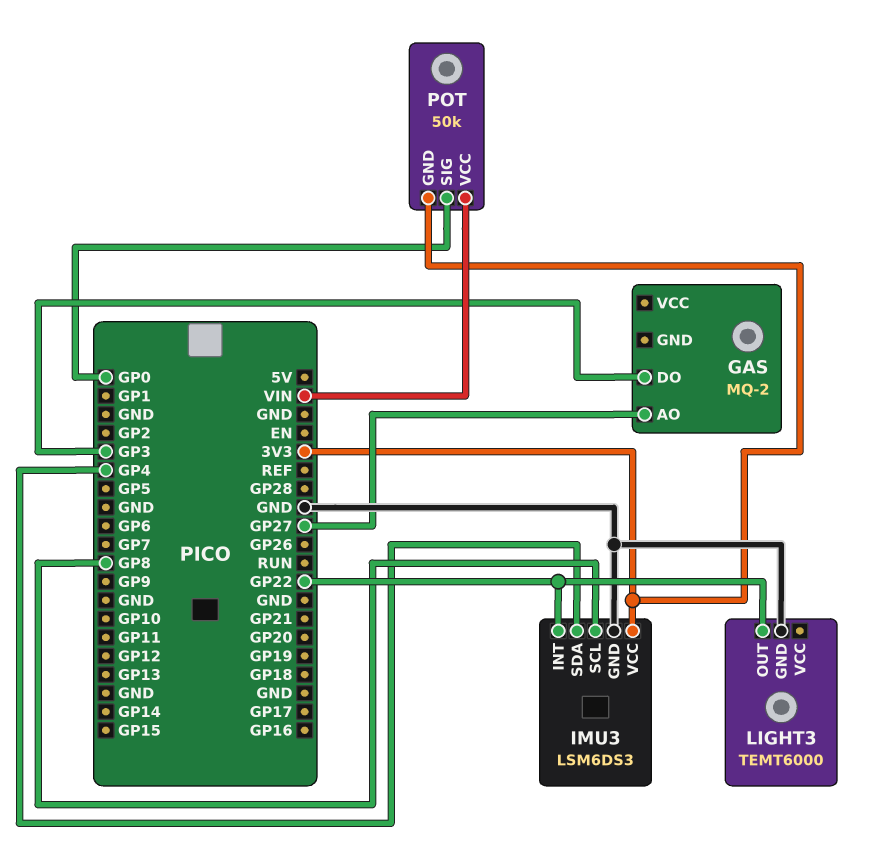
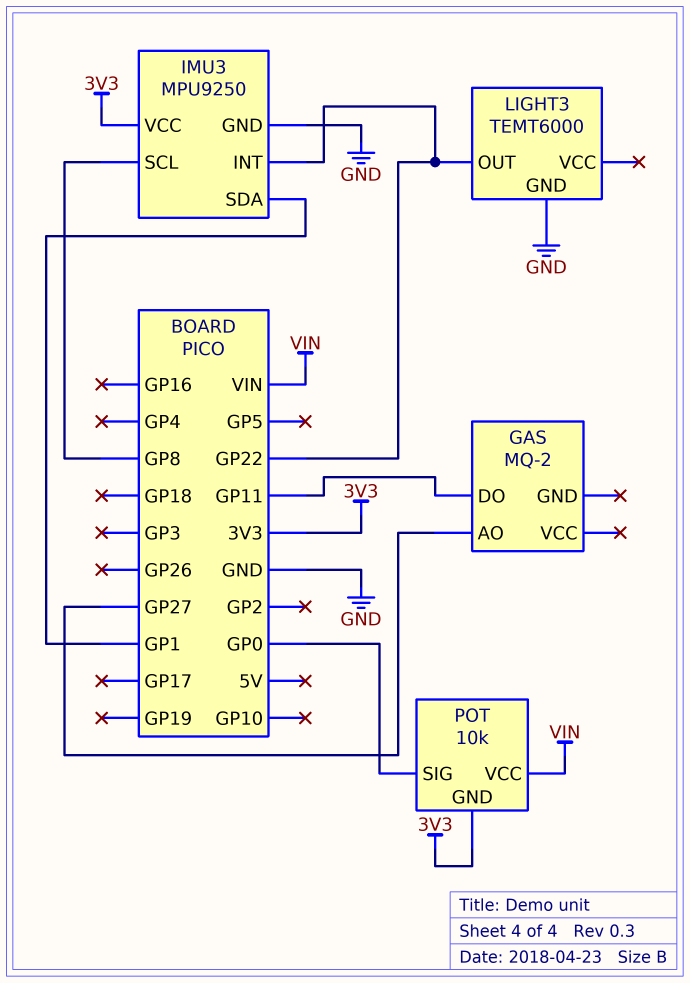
GAS pin DO: GP3 -> GP11
IMU3: LSM6DS3 -> MPU9250
IMU3 pin SDA: GP4 -> GP1
POT: 50k -> 10k

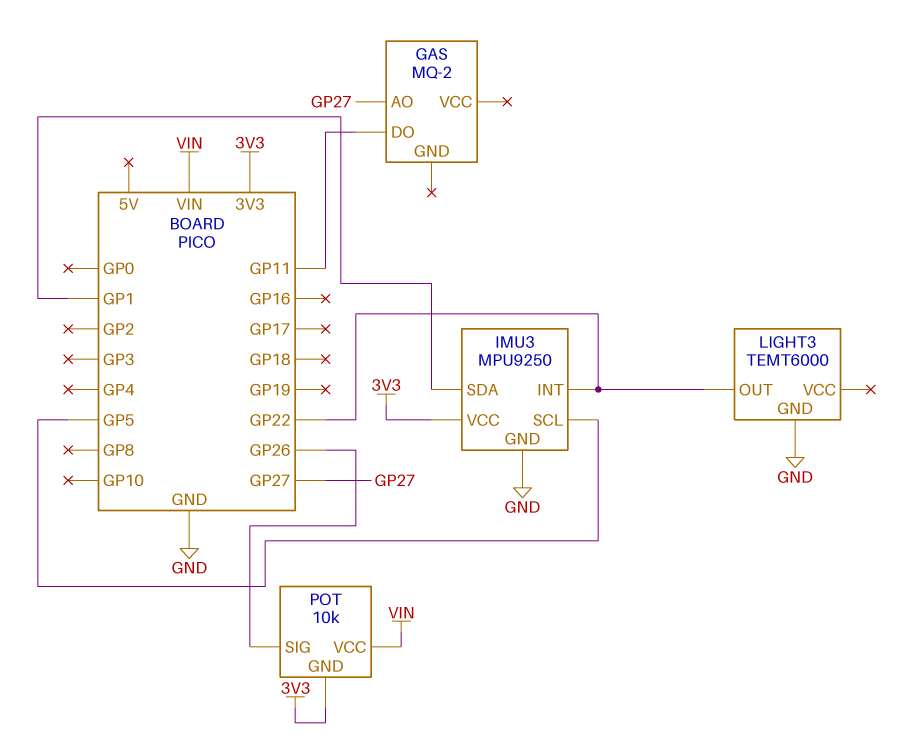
IMU3 pin SCL: GP8 -> GP5
POT pin SIG: GP0 -> GP26

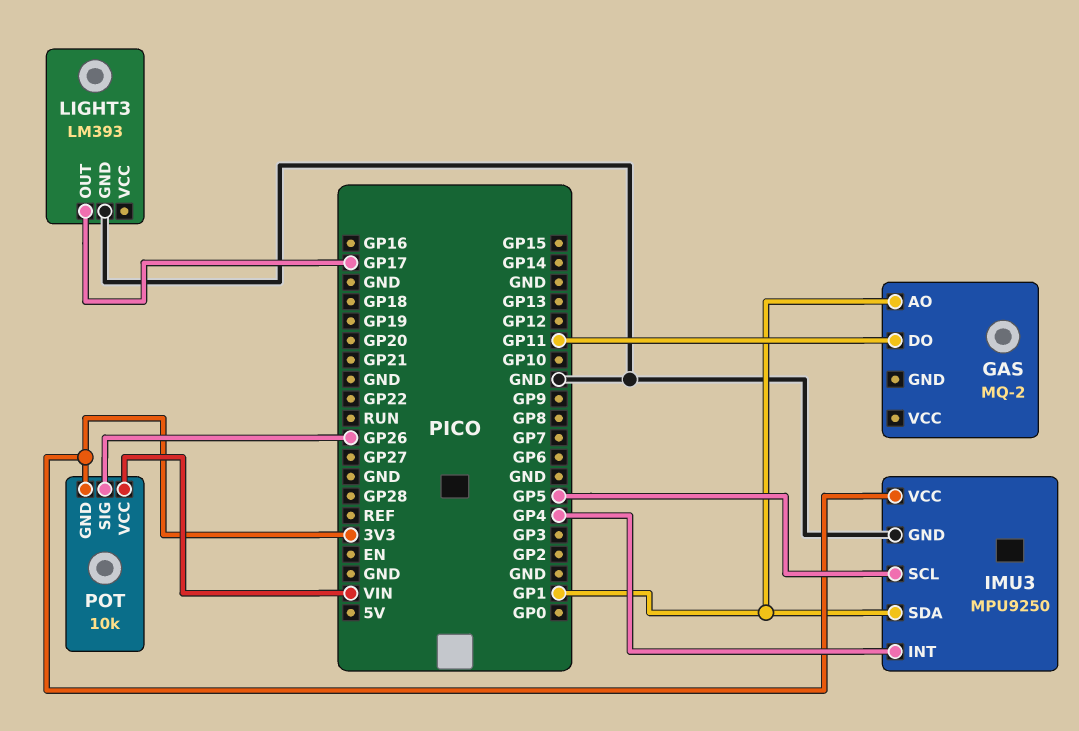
GAS pin AO: GP27 -> GP1
IMU3 pin INT: GP22 -> GP4
LIGHT3: TEMT6000 -> LM393
LIGHT3 pin OUT: GP22 -> GP17

